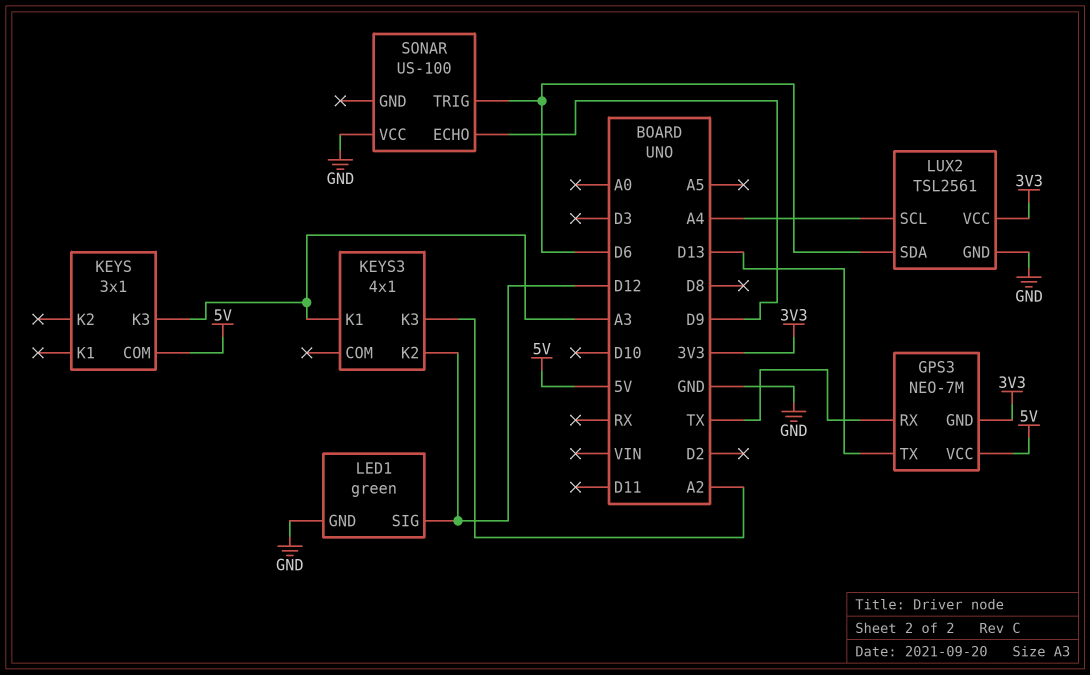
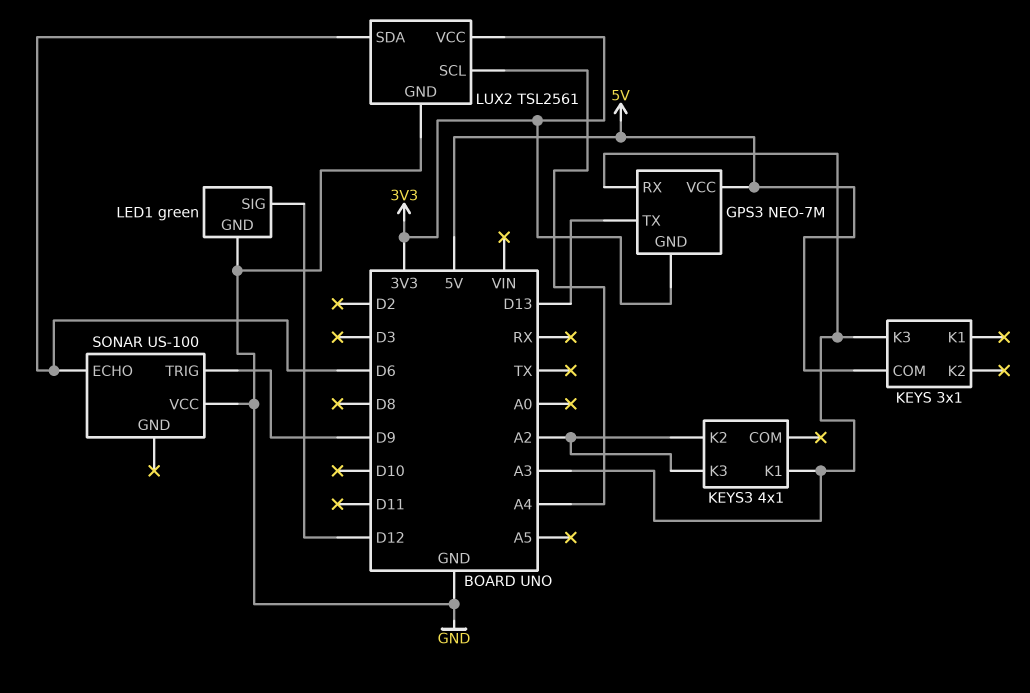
GPS3 pin RX: TX -> A3
KEYS3 pin K2: D12 -> A2
SONAR pin ECHO: D9 -> D6
SONAR pin TRIG: D6 -> D9

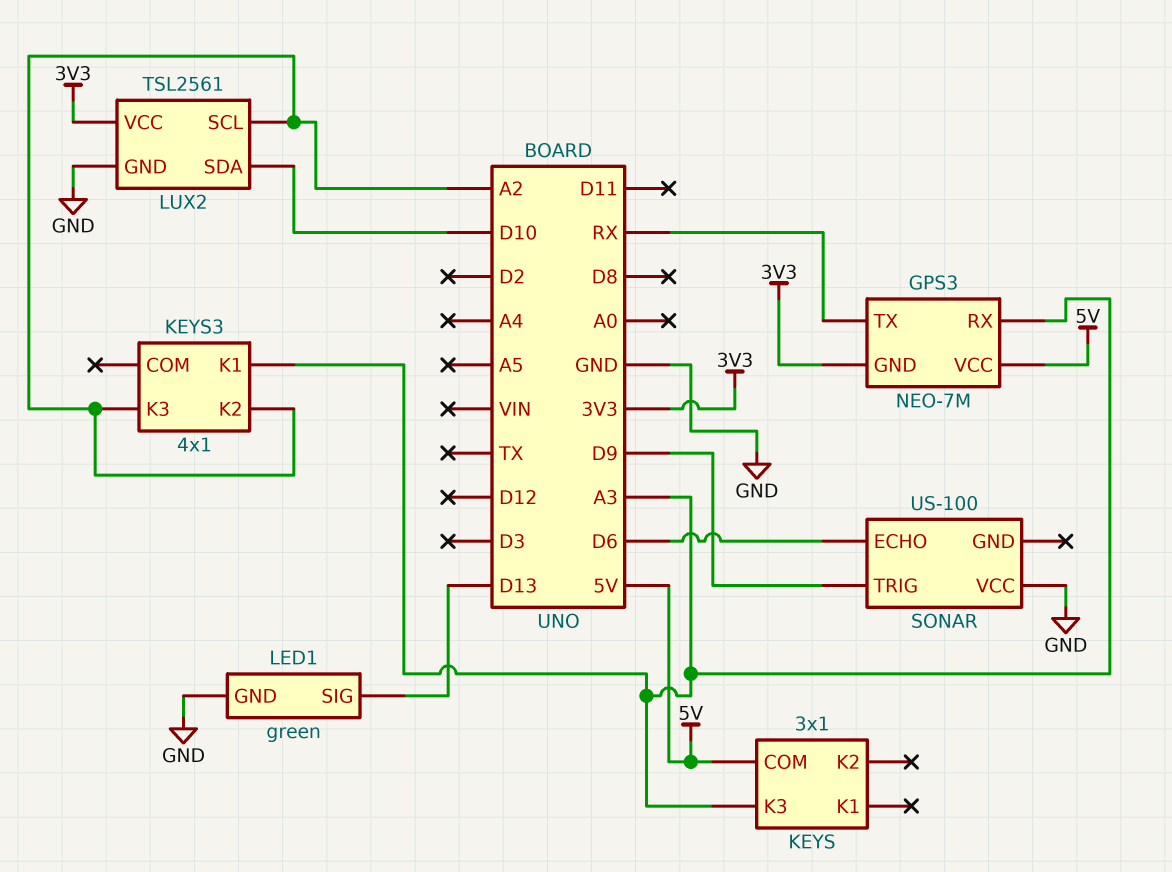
GPS3 pin TX: D13 -> RX
LED1 pin SIG: D12 -> D13
LUX2 pin SCL: A4 -> A2
LUX2 pin SDA: D6 -> D10

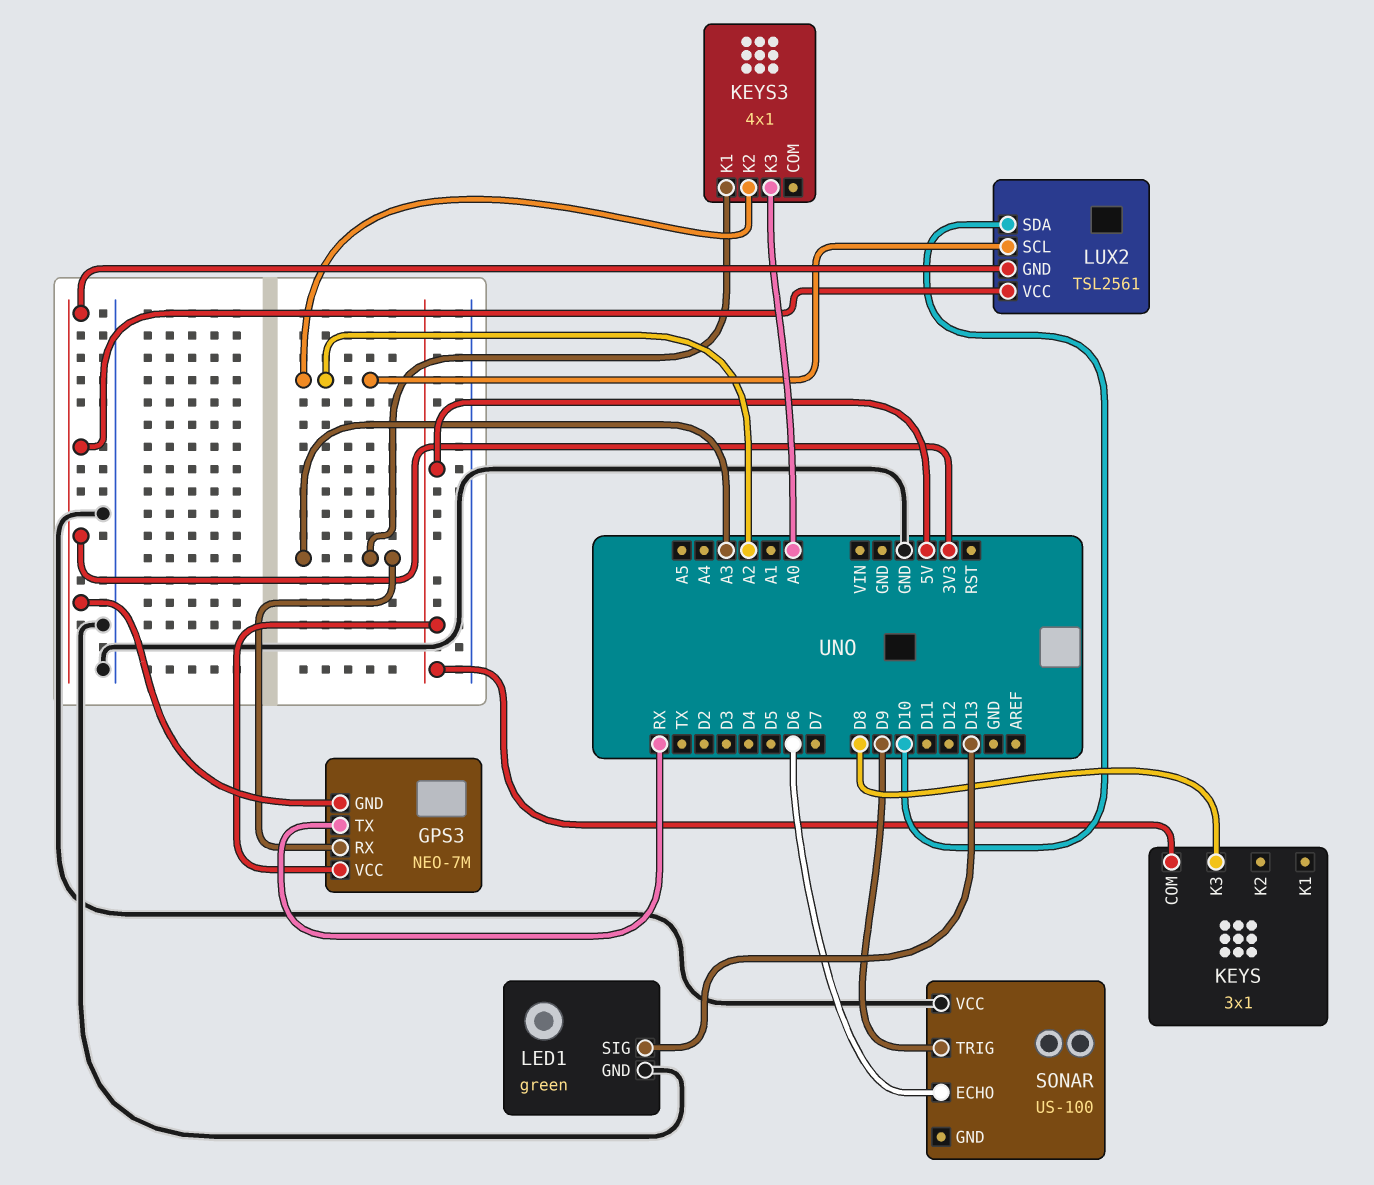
KEYS pin K3: A3 -> D8
KEYS3 pin K3: A2 -> A0
LUX2 pin GND: GND -> 3V3

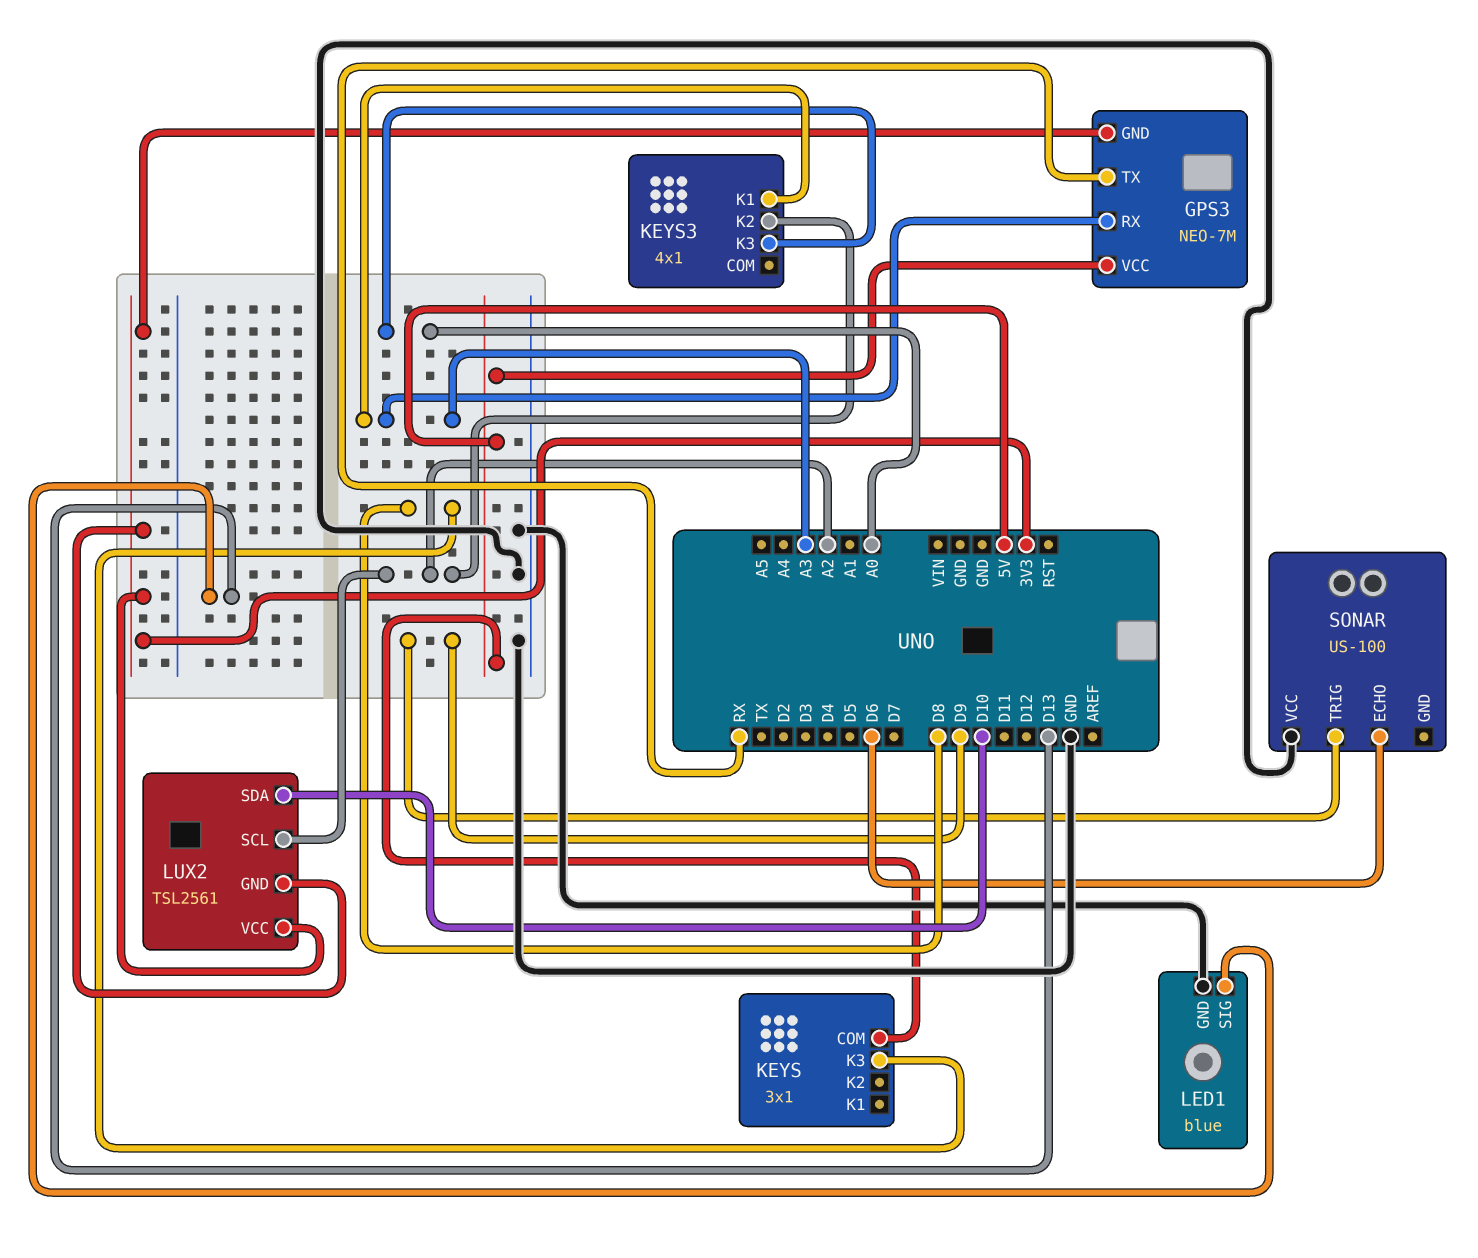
LED1: green -> blue

